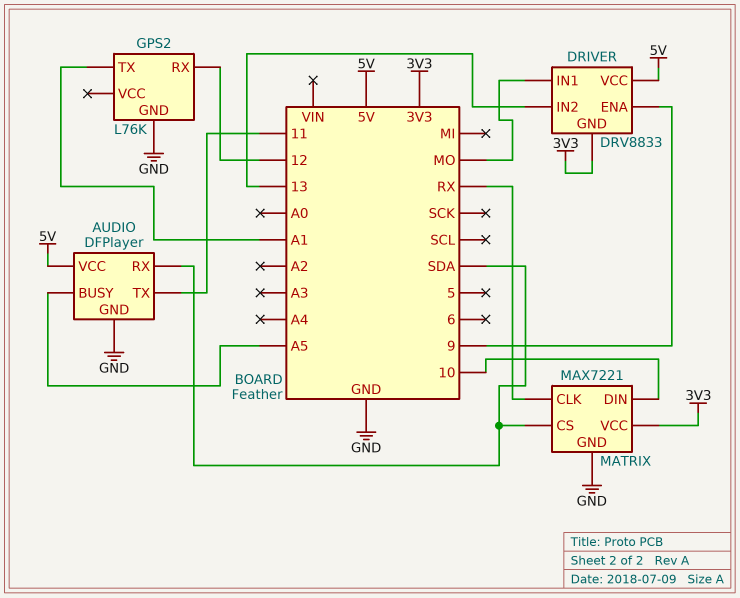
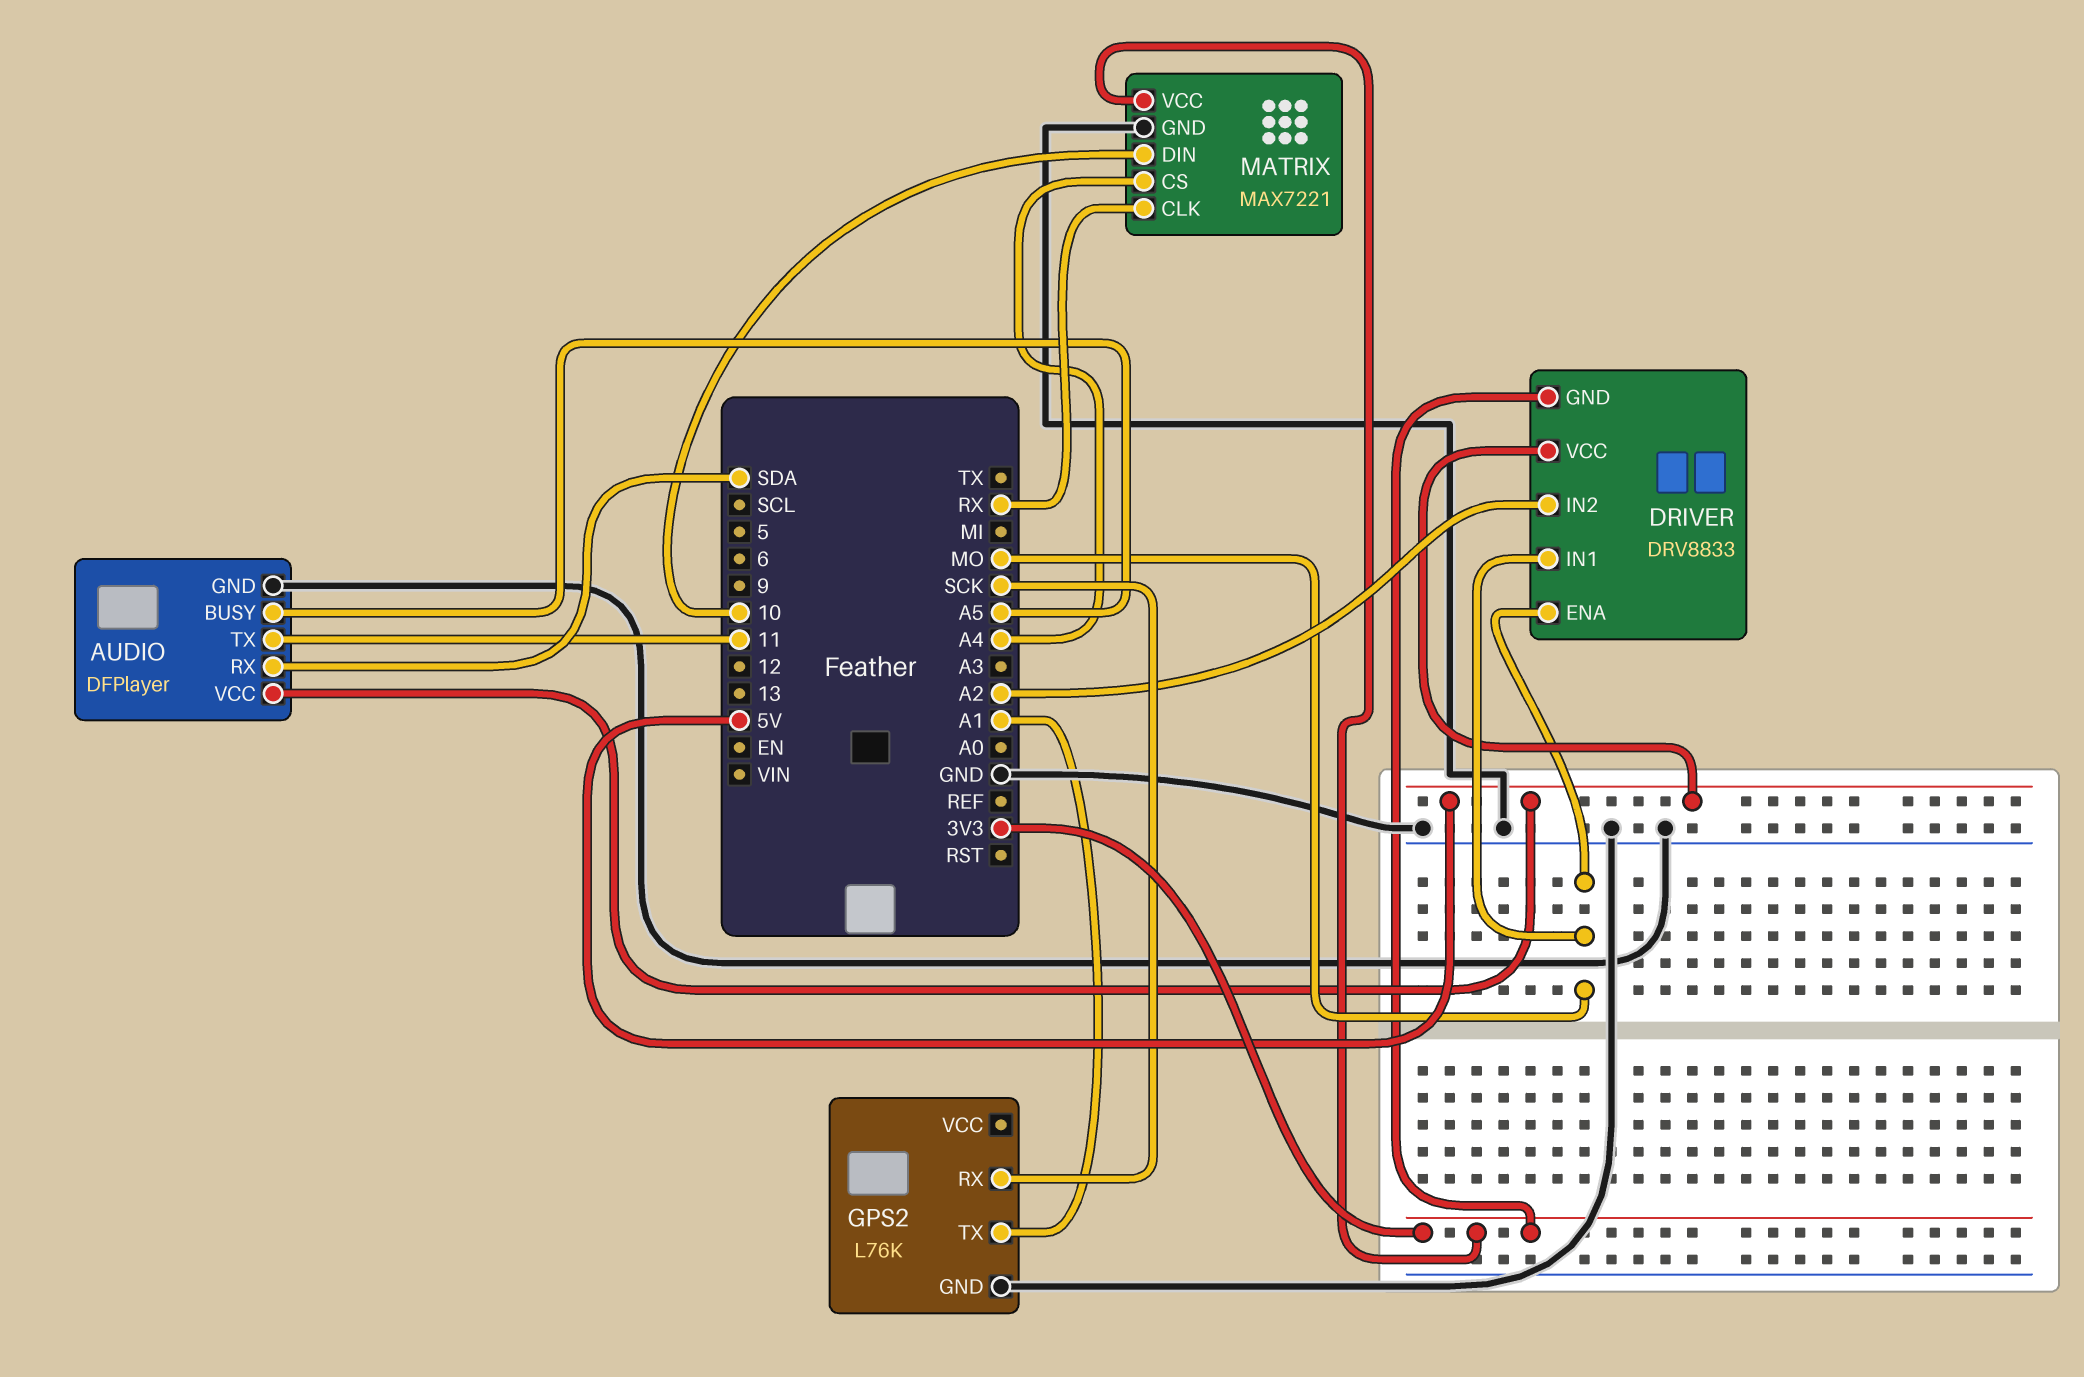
DRIVER pin ENA: 9 -> MO
DRIVER pin IN2: 13 -> A2
GPS2 pin RX: 12 -> SCK
MATRIX pin CS: SDA -> A4

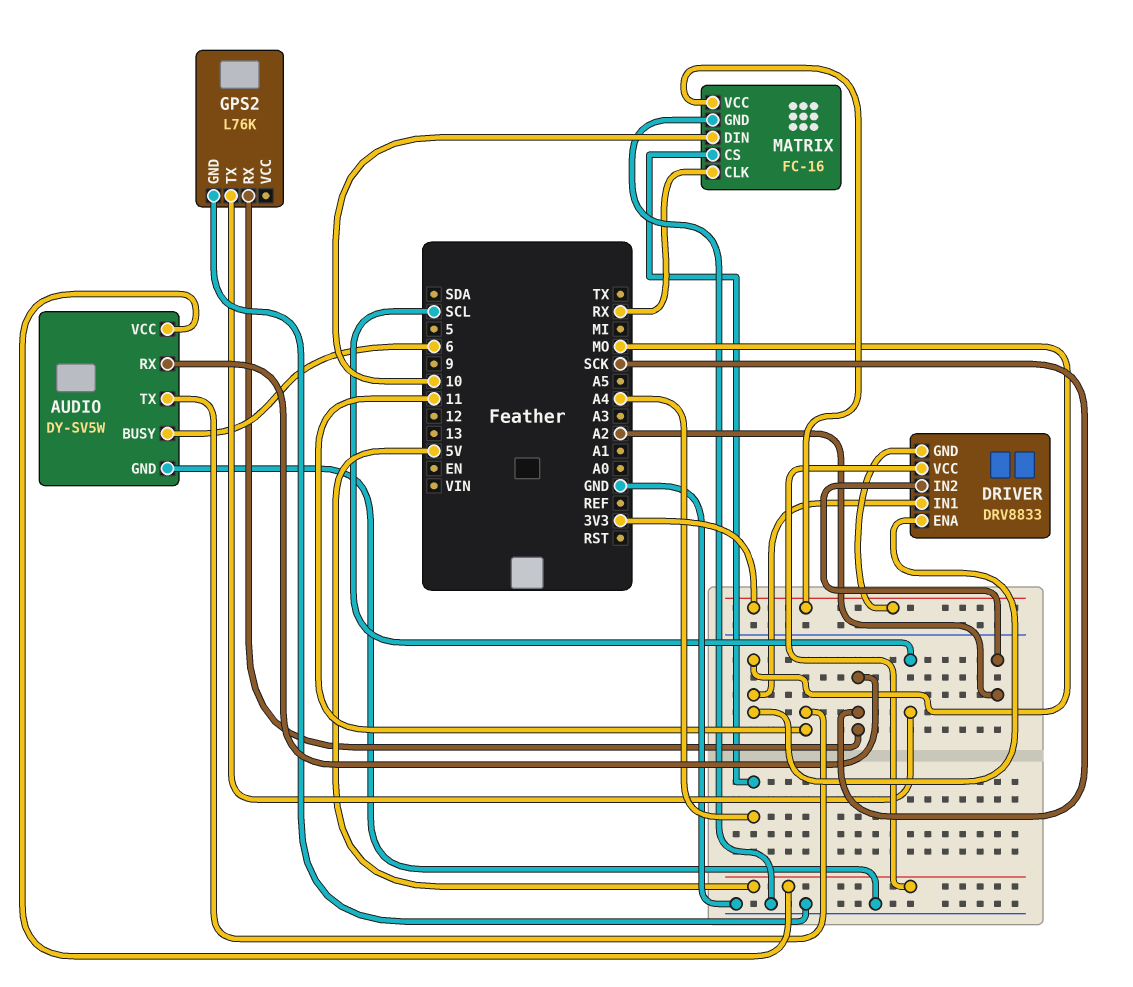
AUDIO: DFPlayer -> DY-SV5W
AUDIO pin BUSY: A5 -> 6
AUDIO pin RX: SDA -> SCK
GPS2 pin TX: A1 -> SCL
MATRIX: MAX7221 -> FC-16

